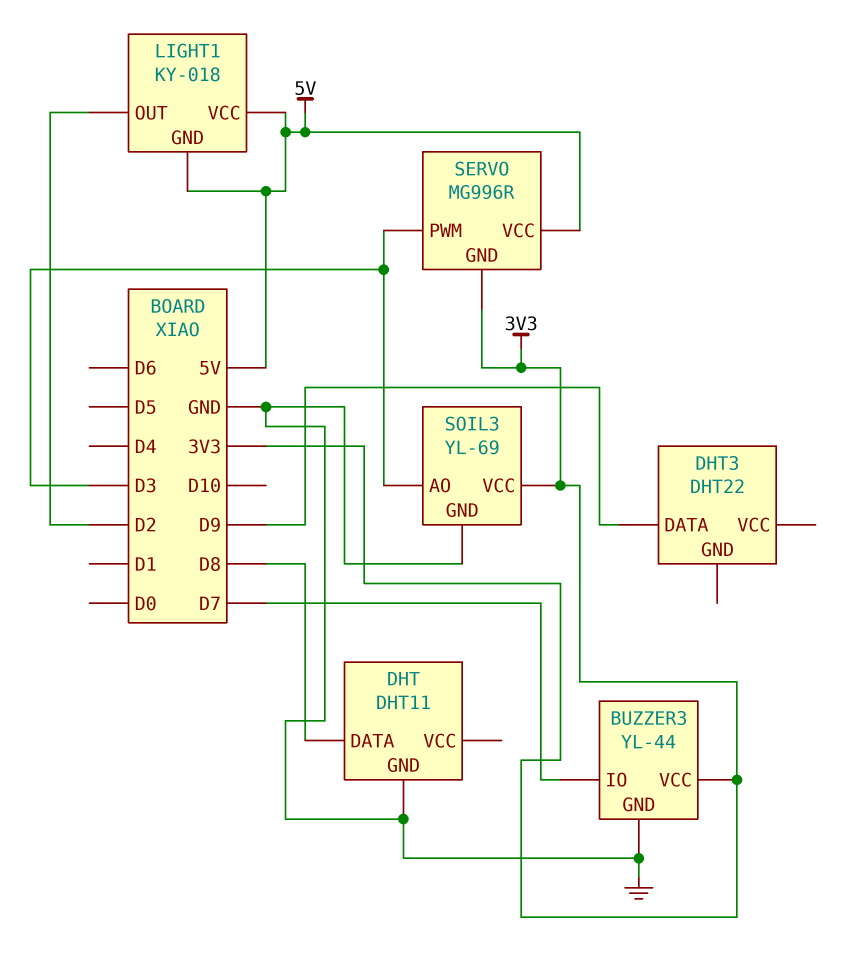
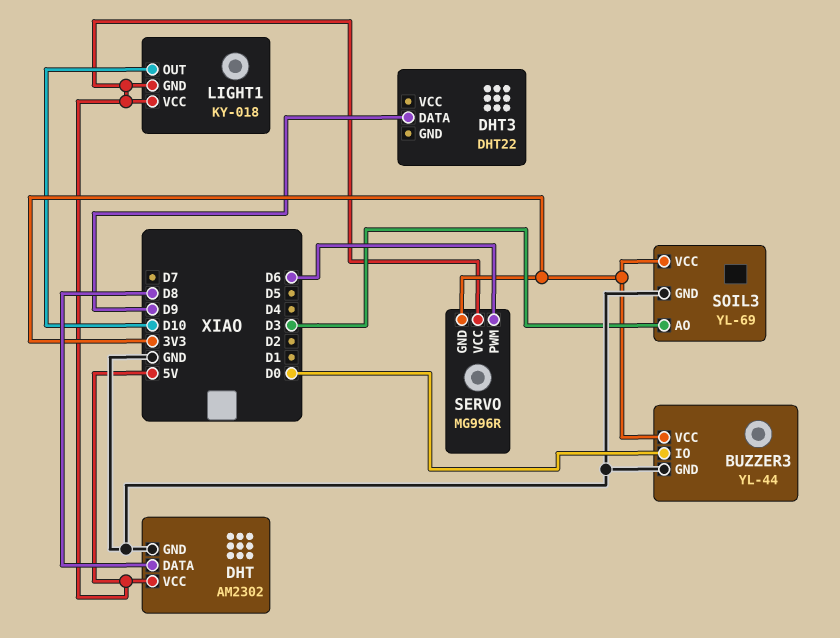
BUZZER3 pin IO: D7 -> D0
DHT: DHT11 -> AM2302
DHT pin VCC: none -> 5V
LIGHT1 pin OUT: D2 -> D10
SERVO pin PWM: D3 -> D6

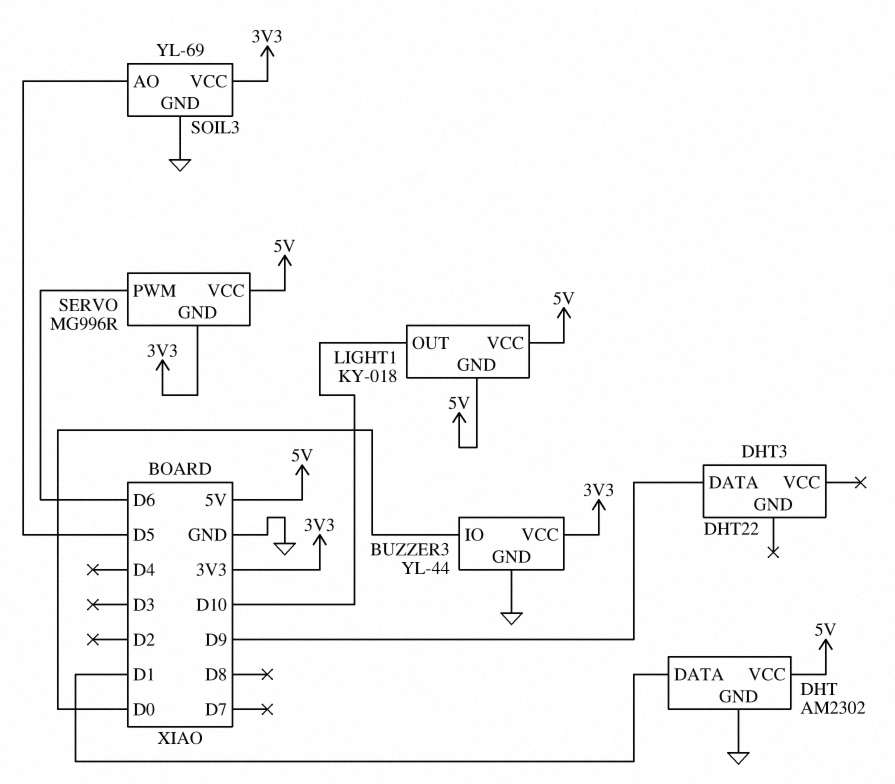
DHT pin DATA: D8 -> D1
SOIL3 pin AO: D3 -> D5

